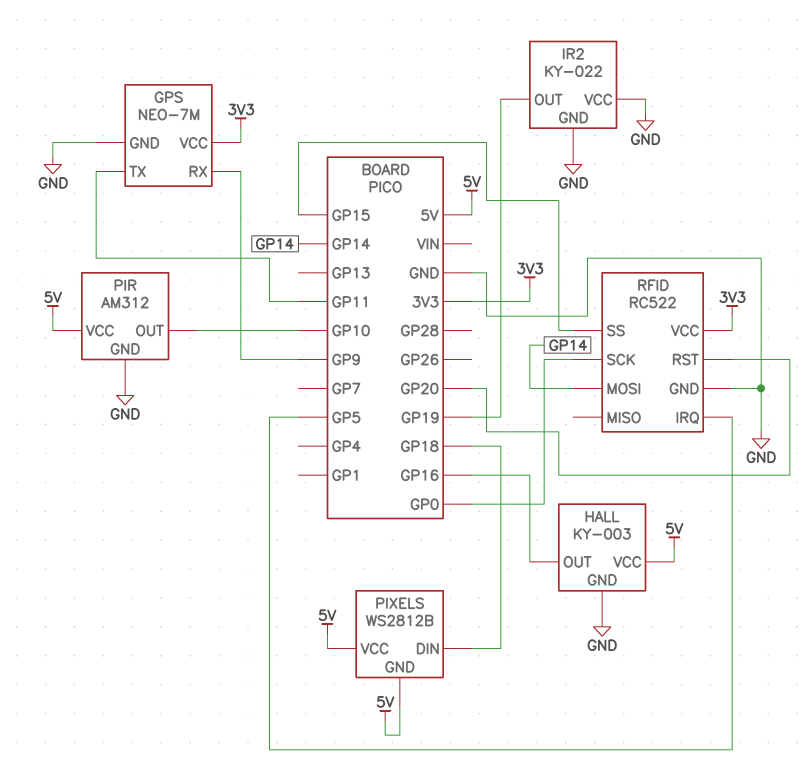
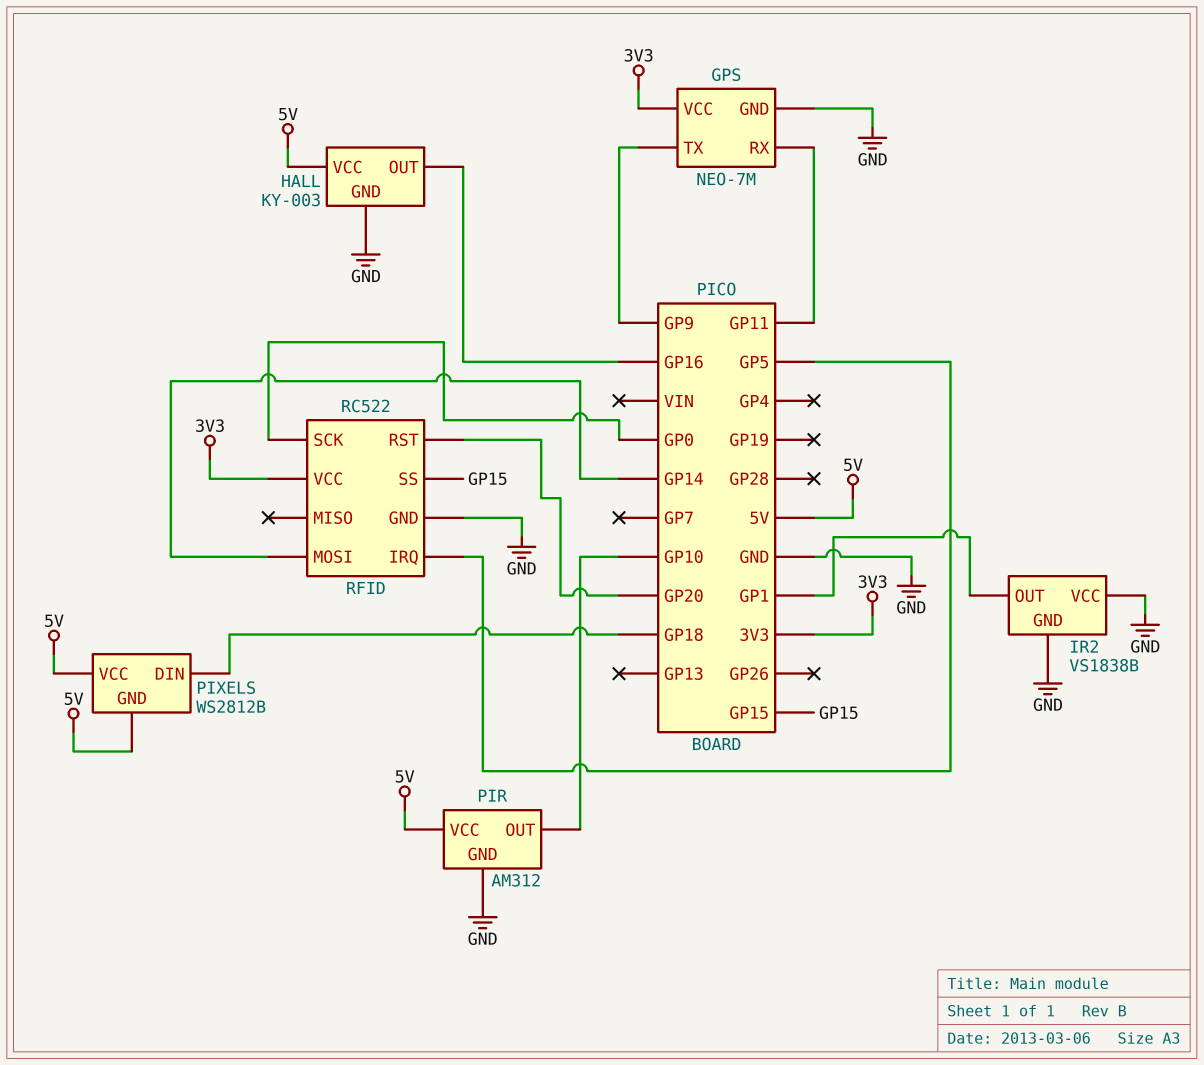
GPS pin RX: GP9 -> GP11
GPS pin TX: GP11 -> GP9
IR2: KY-022 -> VS1838B
IR2 pin OUT: GP19 -> GP1

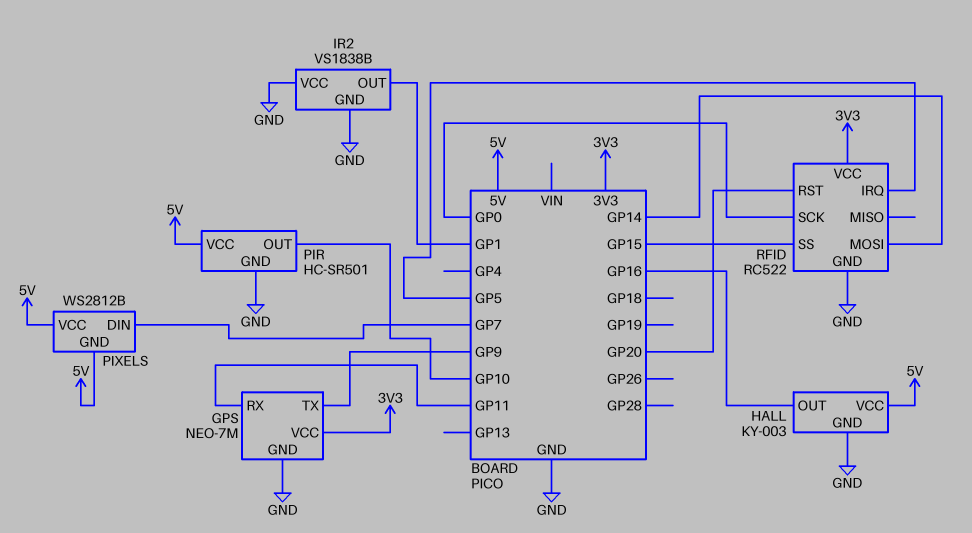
PIR: AM312 -> HC-SR501
PIXELS pin DIN: GP18 -> GP7

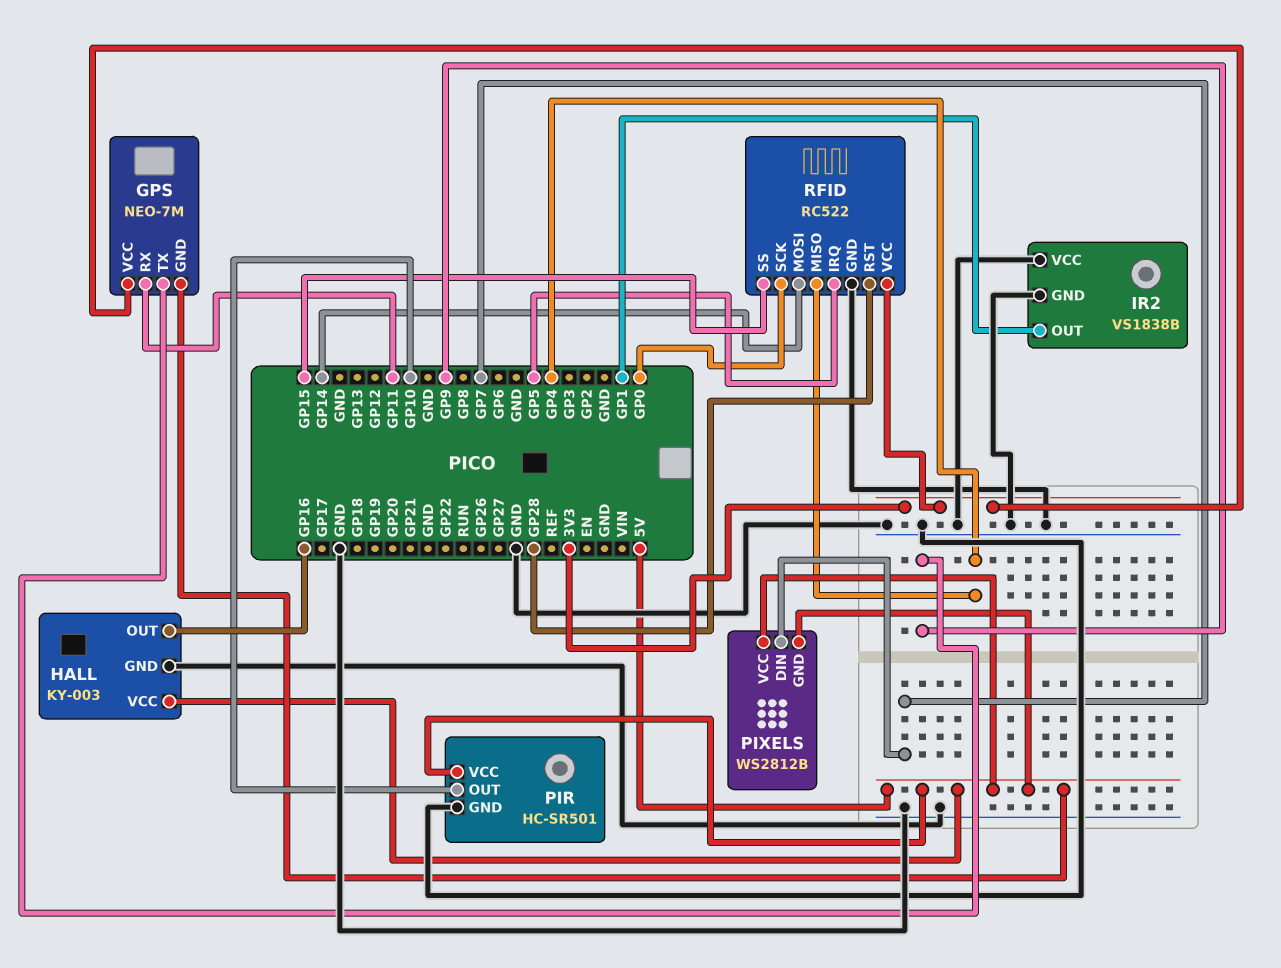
GPS pin GND: GND -> 5V
RFID pin MISO: none -> GP4
RFID pin RST: GP20 -> GP28

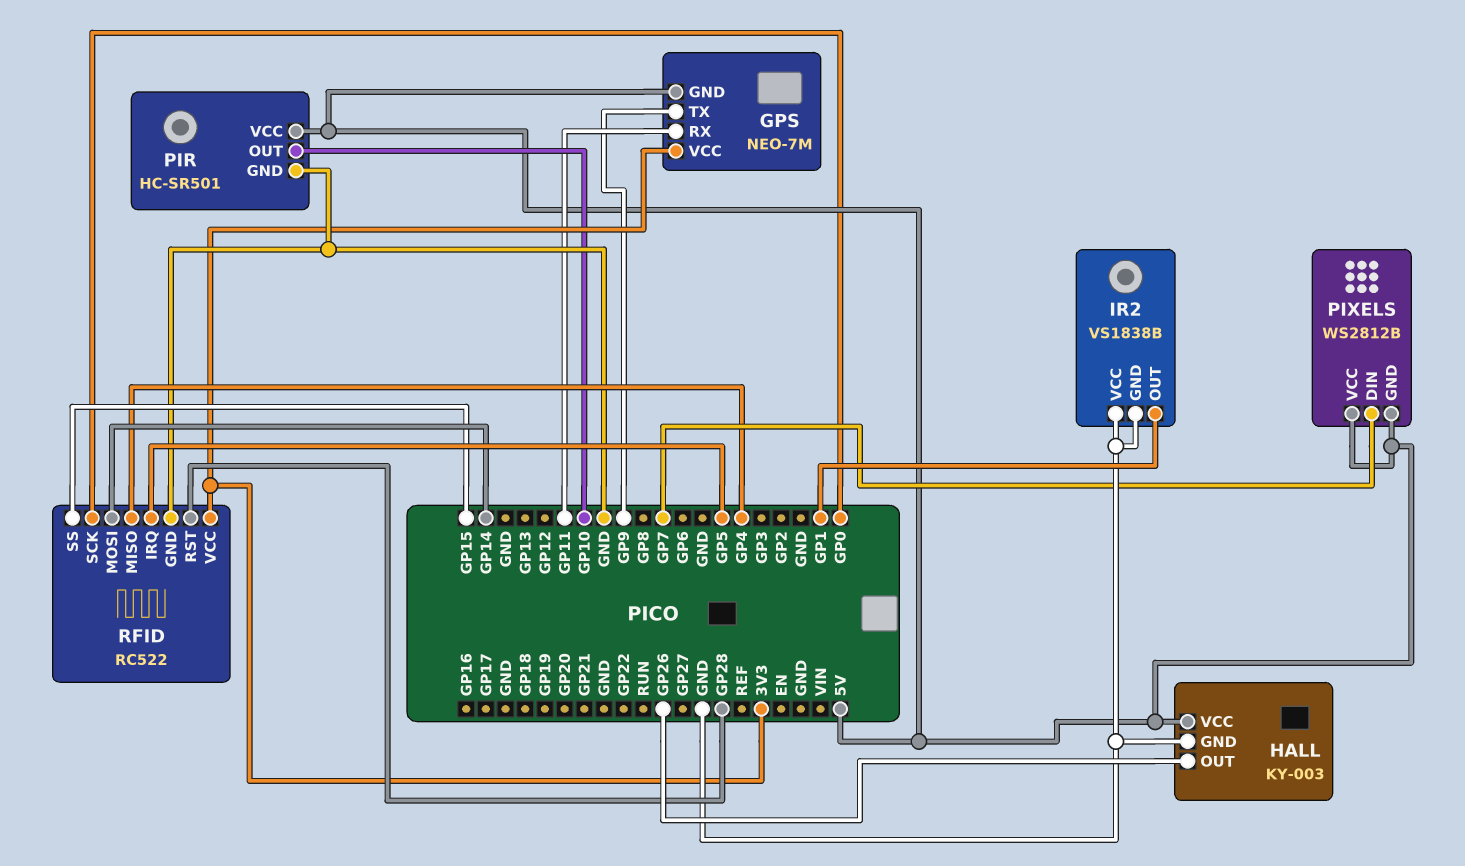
HALL pin OUT: GP16 -> GP26

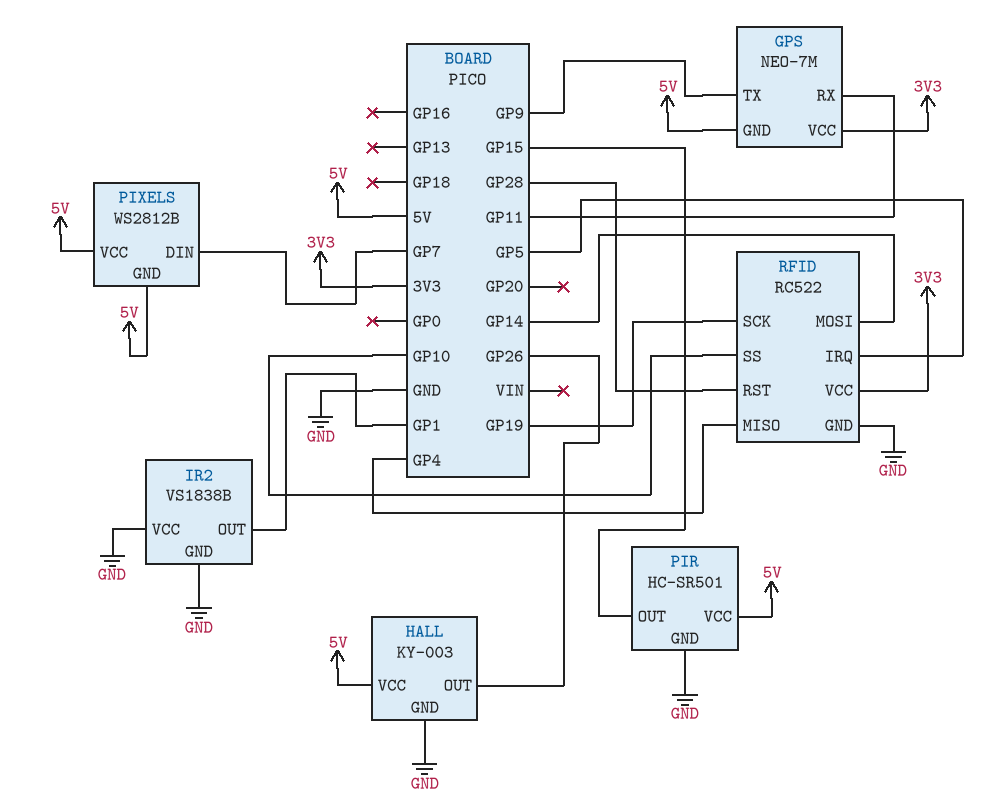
PIR pin OUT: GP10 -> GP15
RFID pin SCK: GP0 -> GP19
RFID pin SS: GP15 -> GP10

